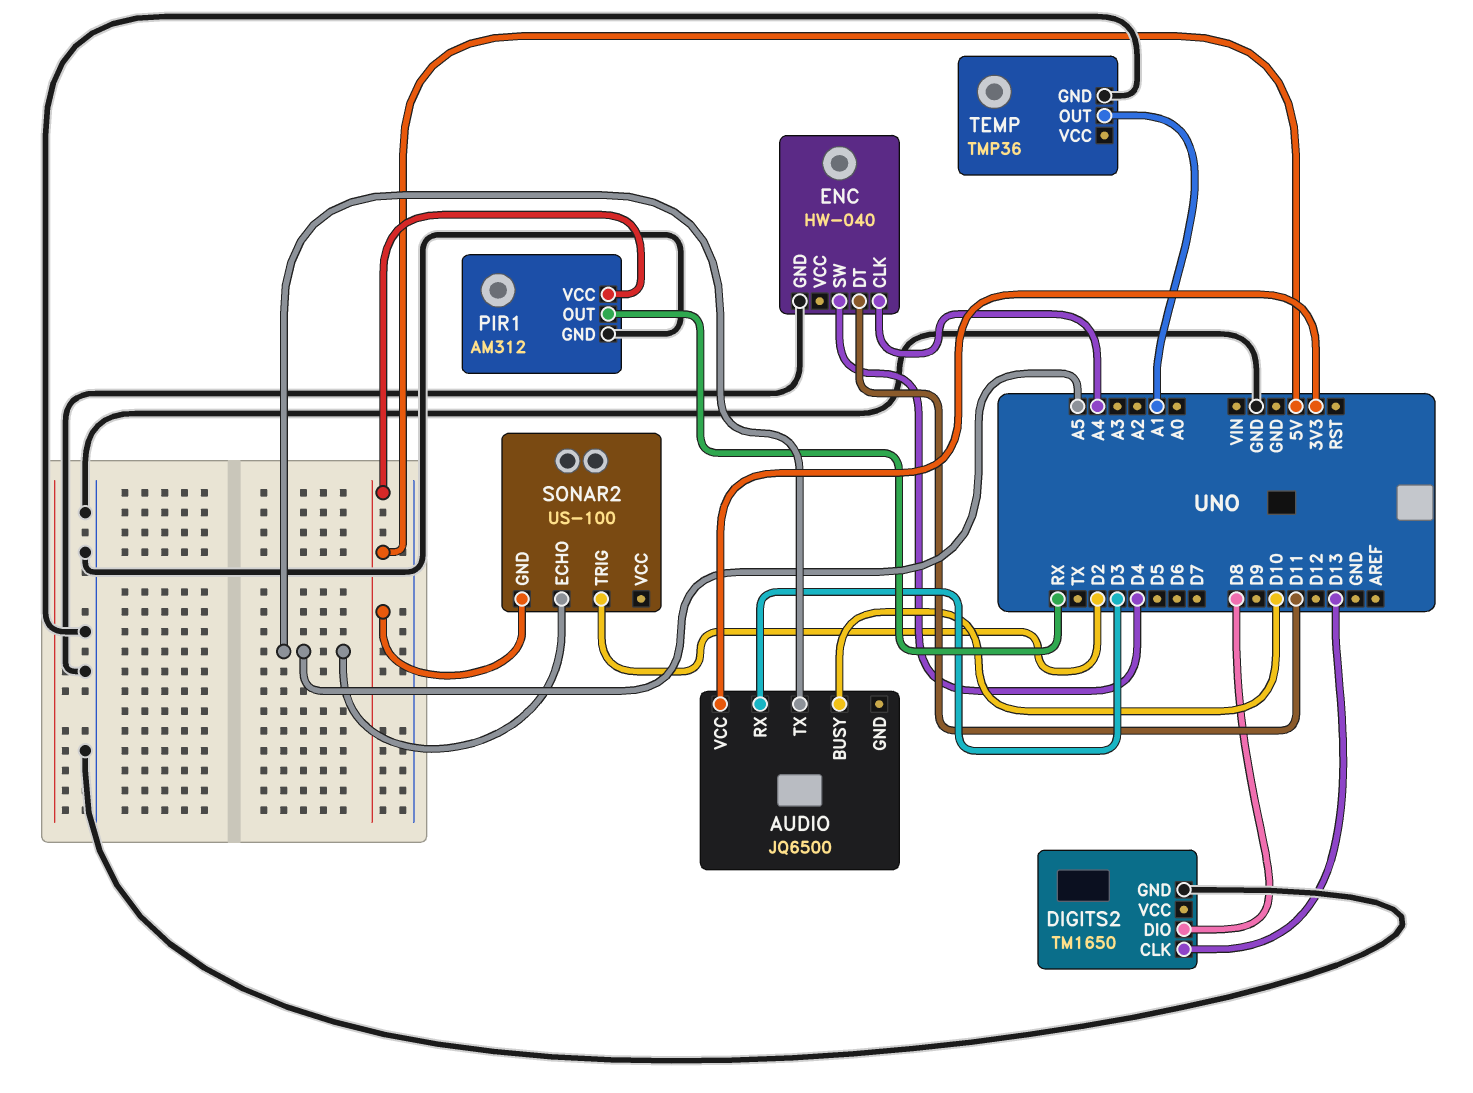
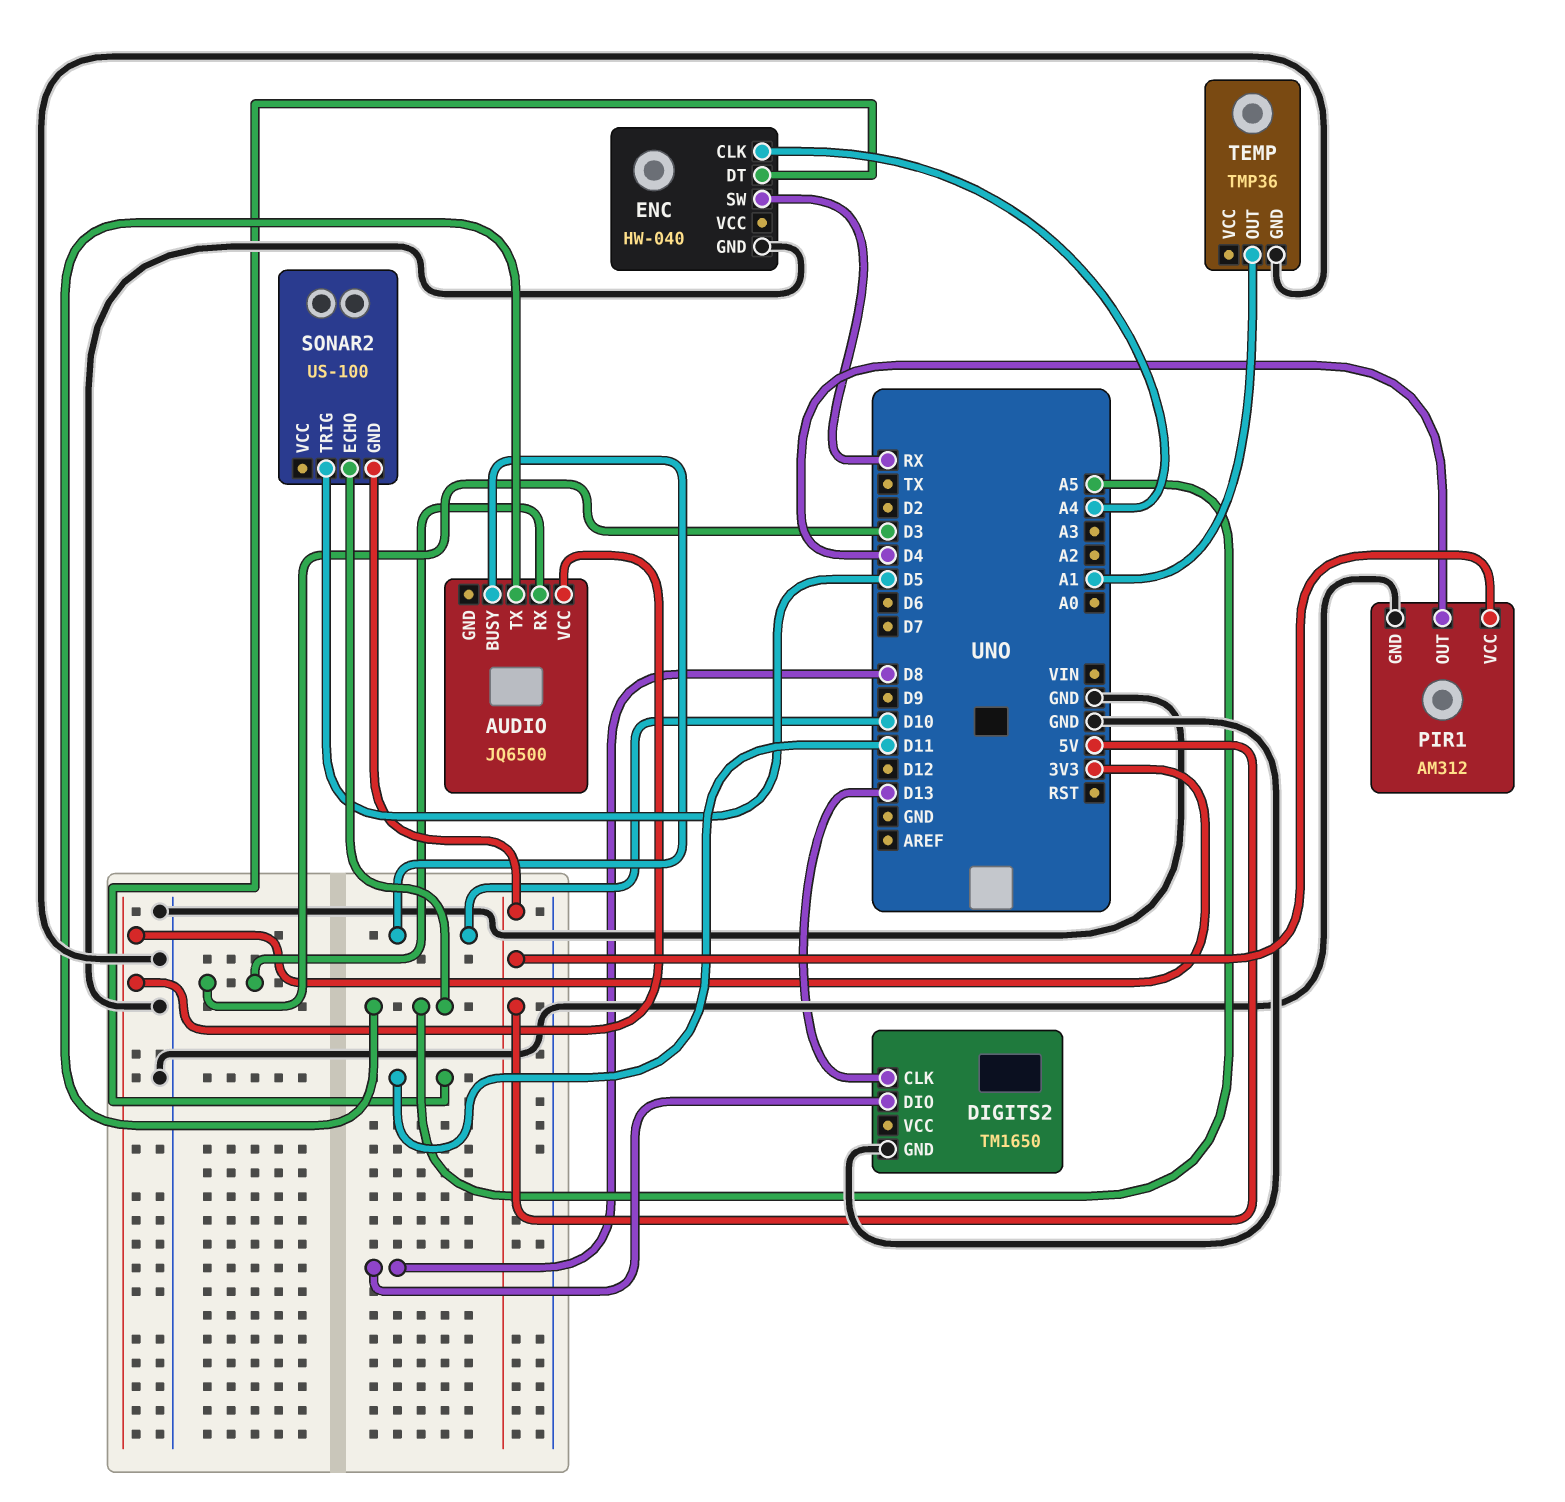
ENC pin SW: D4 -> RX
PIR1 pin OUT: RX -> D4
SONAR2 pin TRIG: D2 -> D5

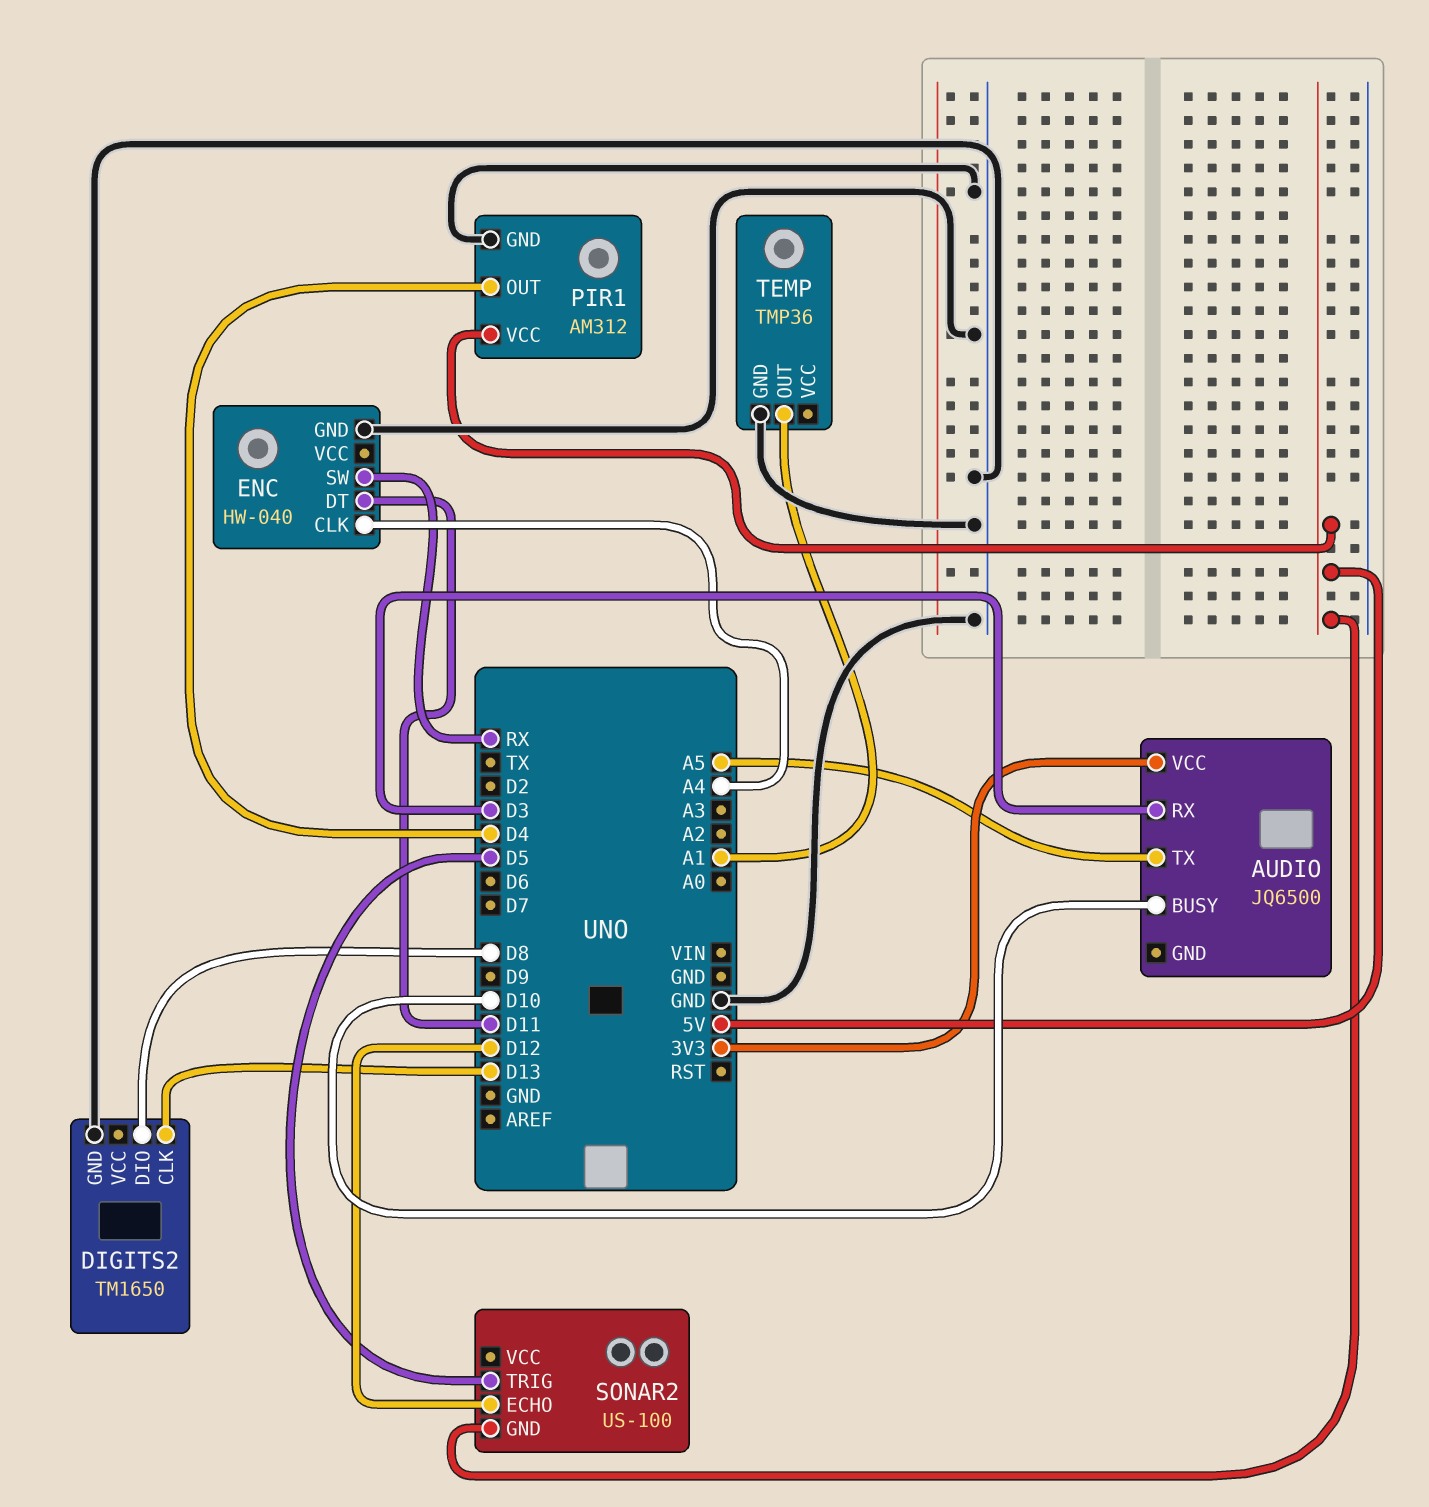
SONAR2 pin ECHO: A5 -> D12

